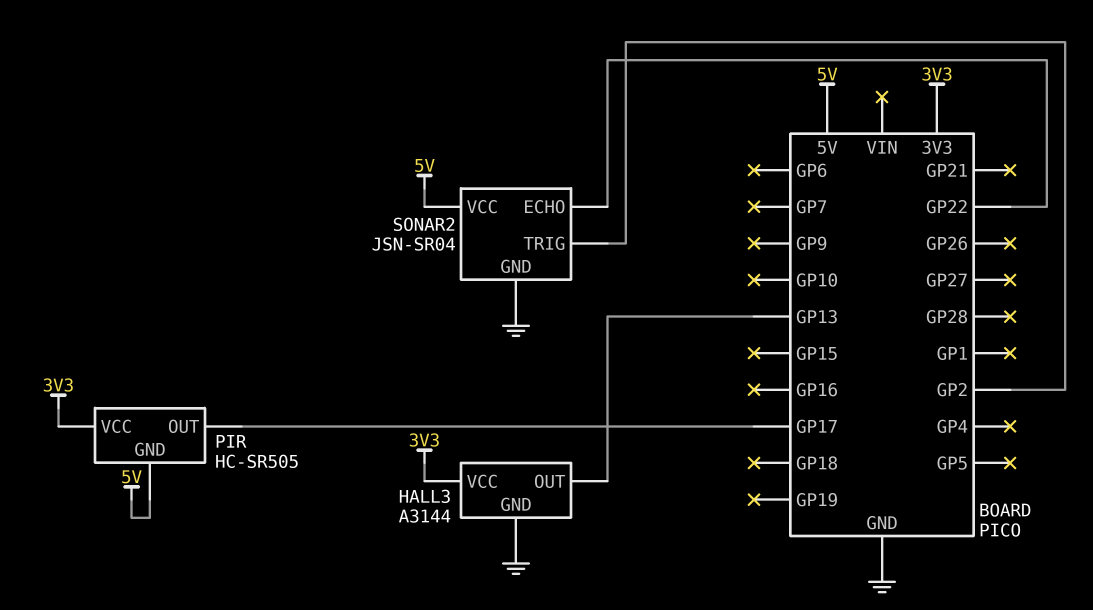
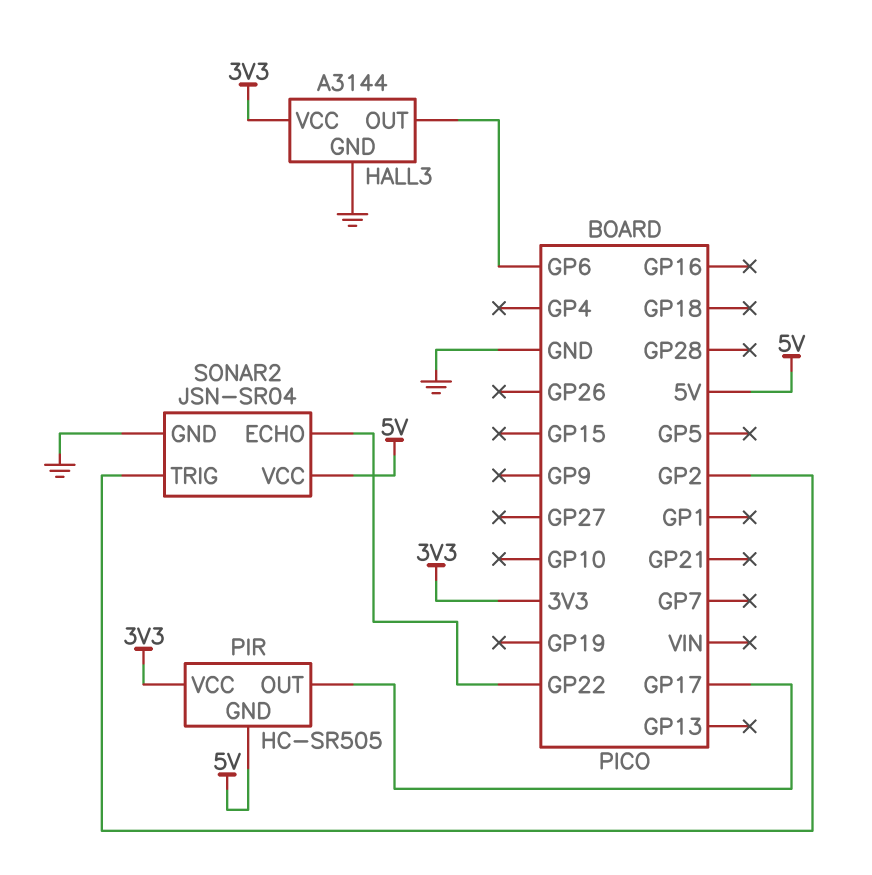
HALL3 pin OUT: GP13 -> GP6

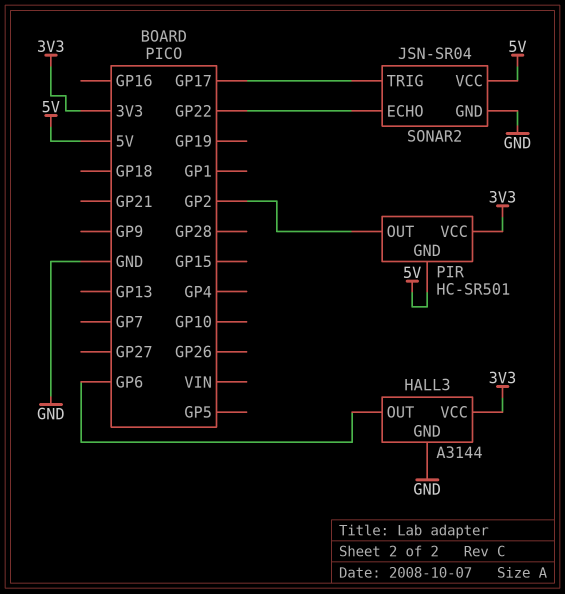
PIR: HC-SR505 -> HC-SR501
PIR pin OUT: GP17 -> GP2
SONAR2 pin TRIG: GP2 -> GP17

